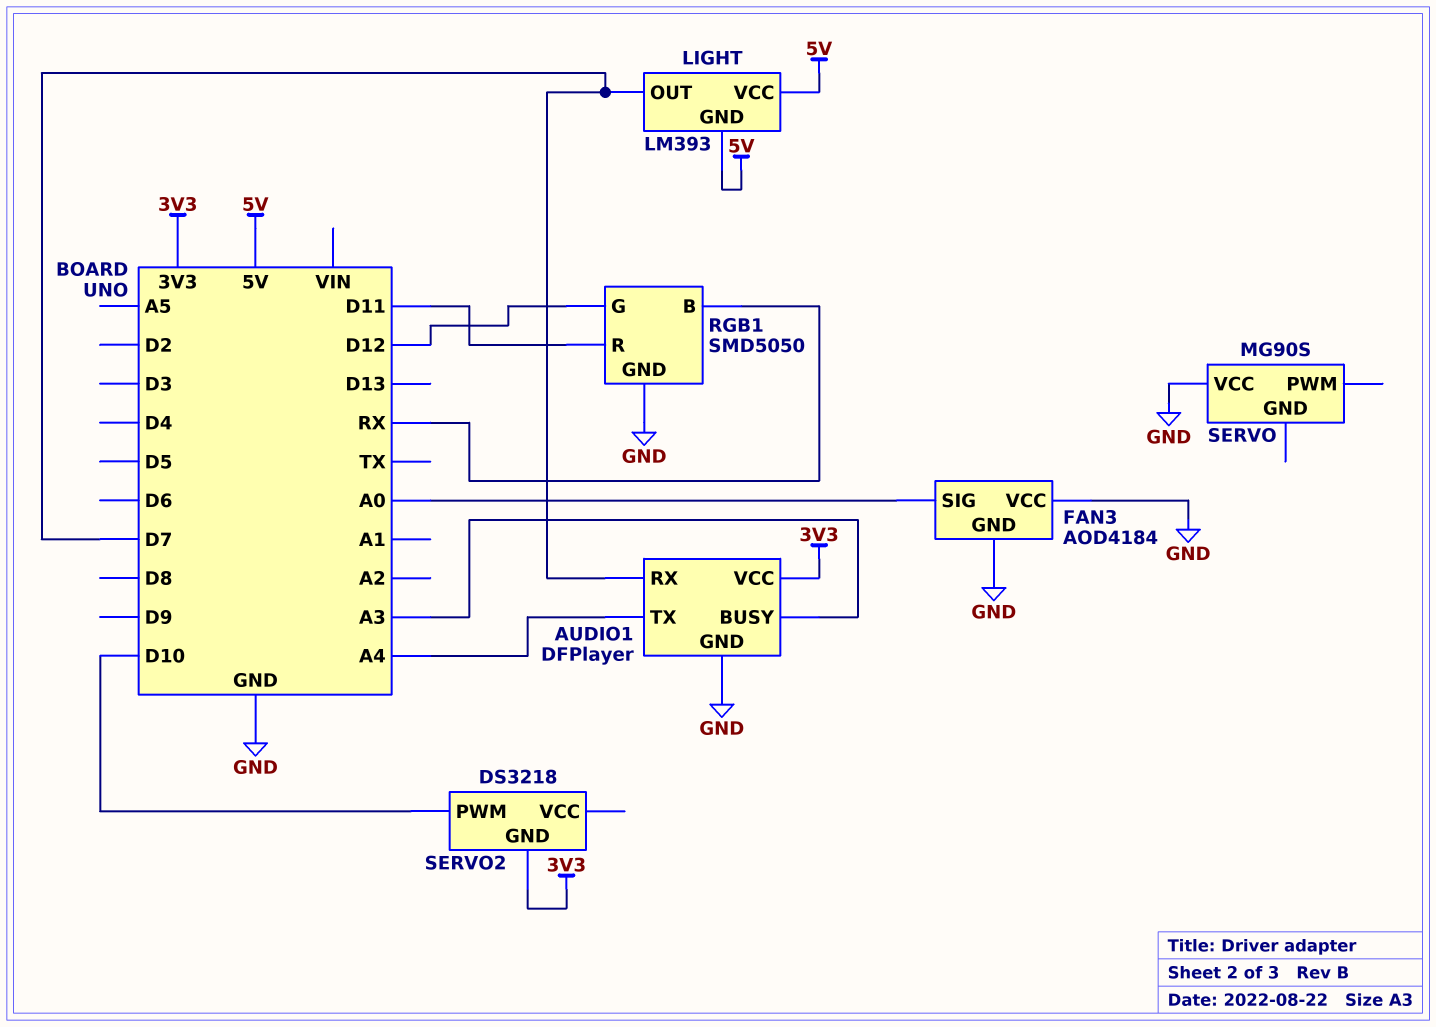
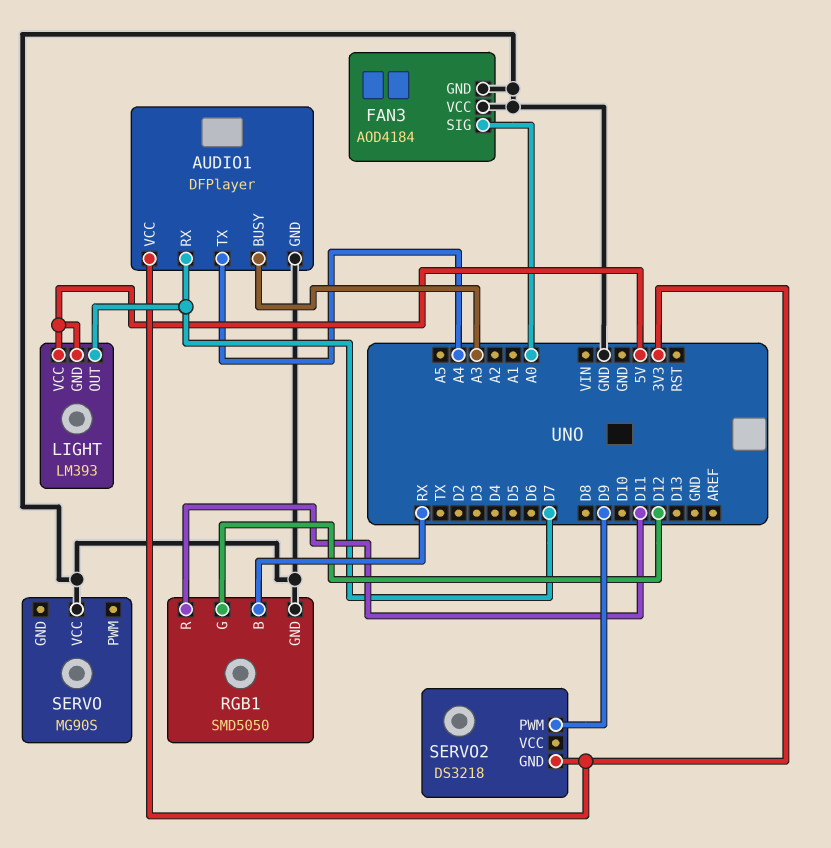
SERVO2 pin PWM: D10 -> D9

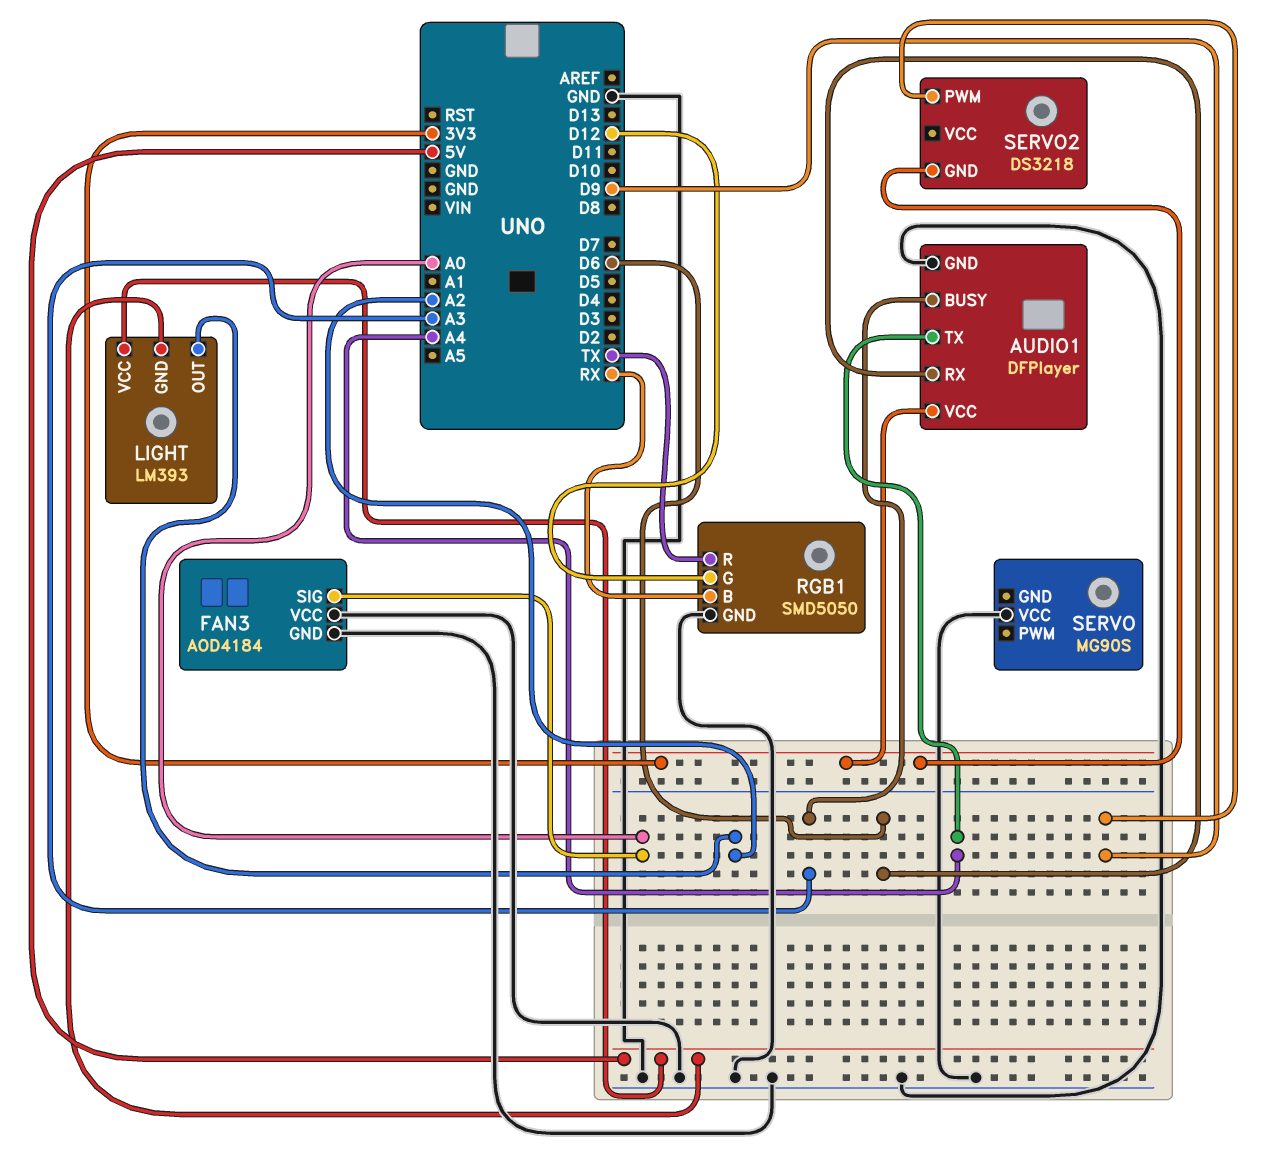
AUDIO1 pin RX: D7 -> D6
LIGHT pin OUT: D7 -> A2
RGB1 pin R: D11 -> TX

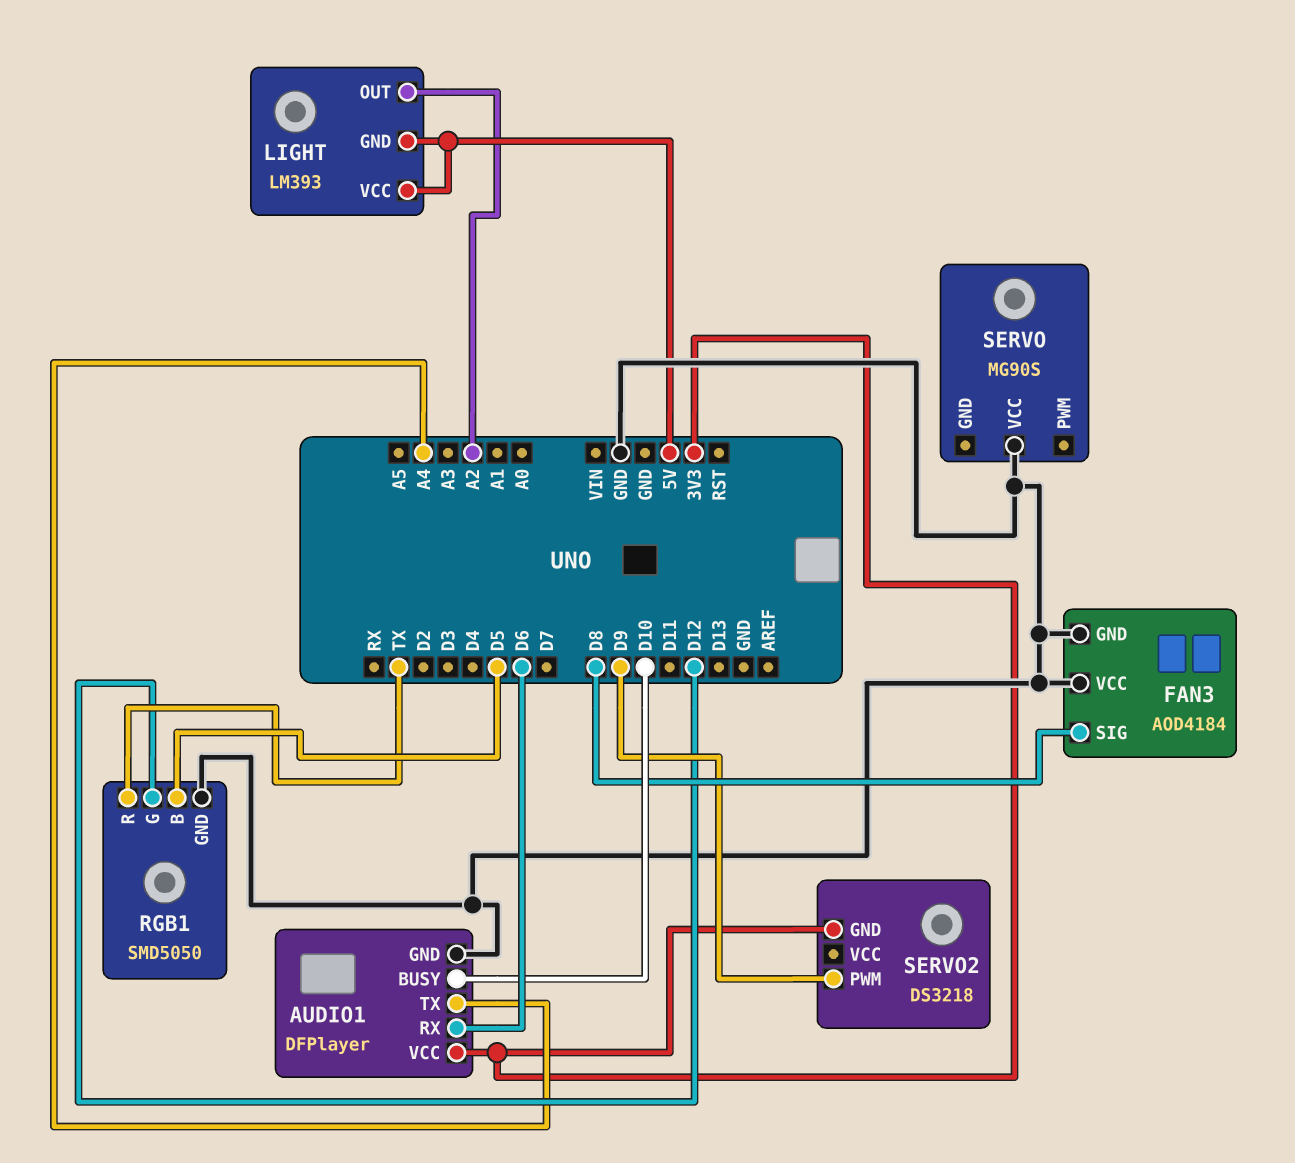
AUDIO1 pin BUSY: A3 -> D10
FAN3 pin SIG: A0 -> D8
RGB1 pin B: RX -> D5

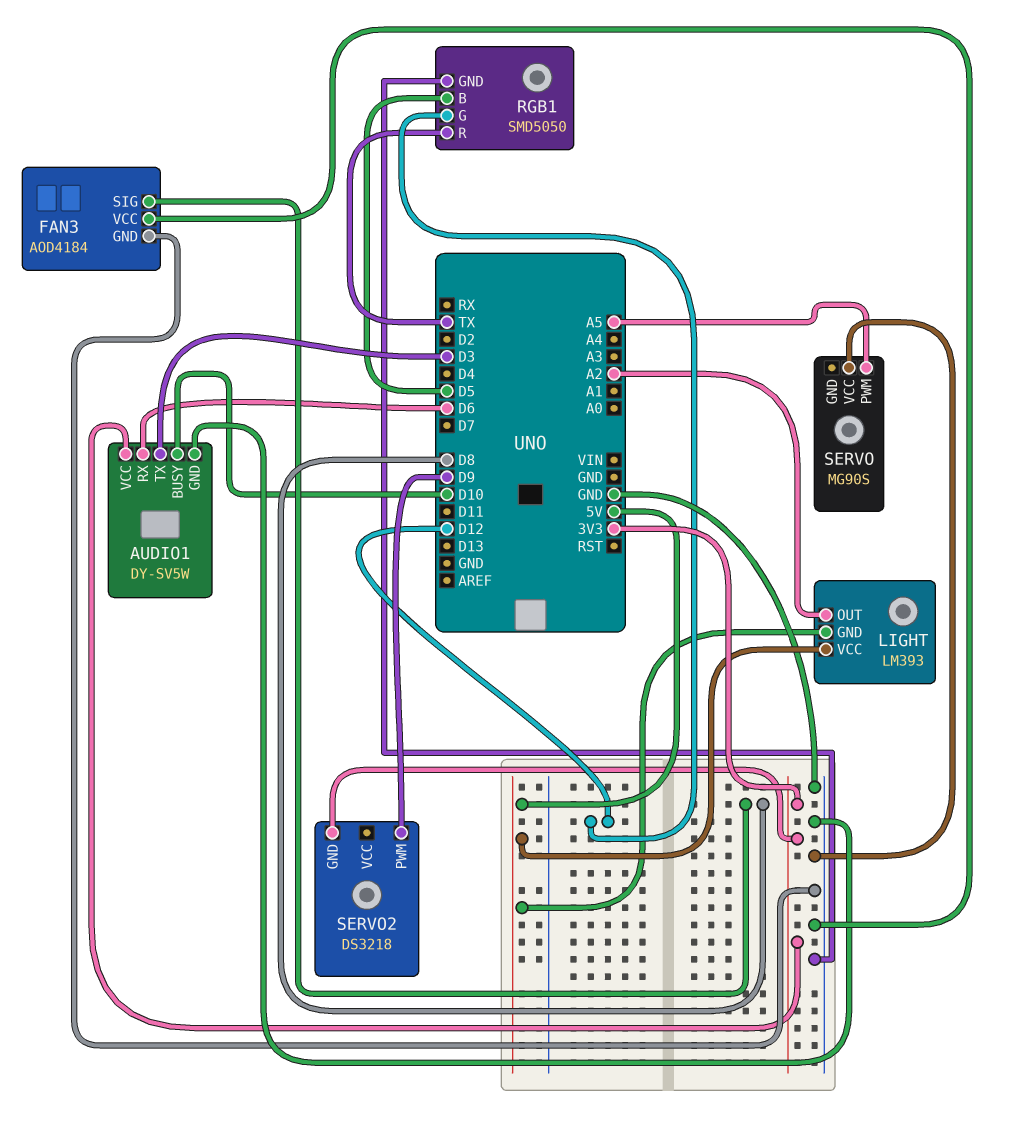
AUDIO1: DFPlayer -> DY-SV5W
AUDIO1 pin TX: A4 -> D3
SERVO pin PWM: none -> A5

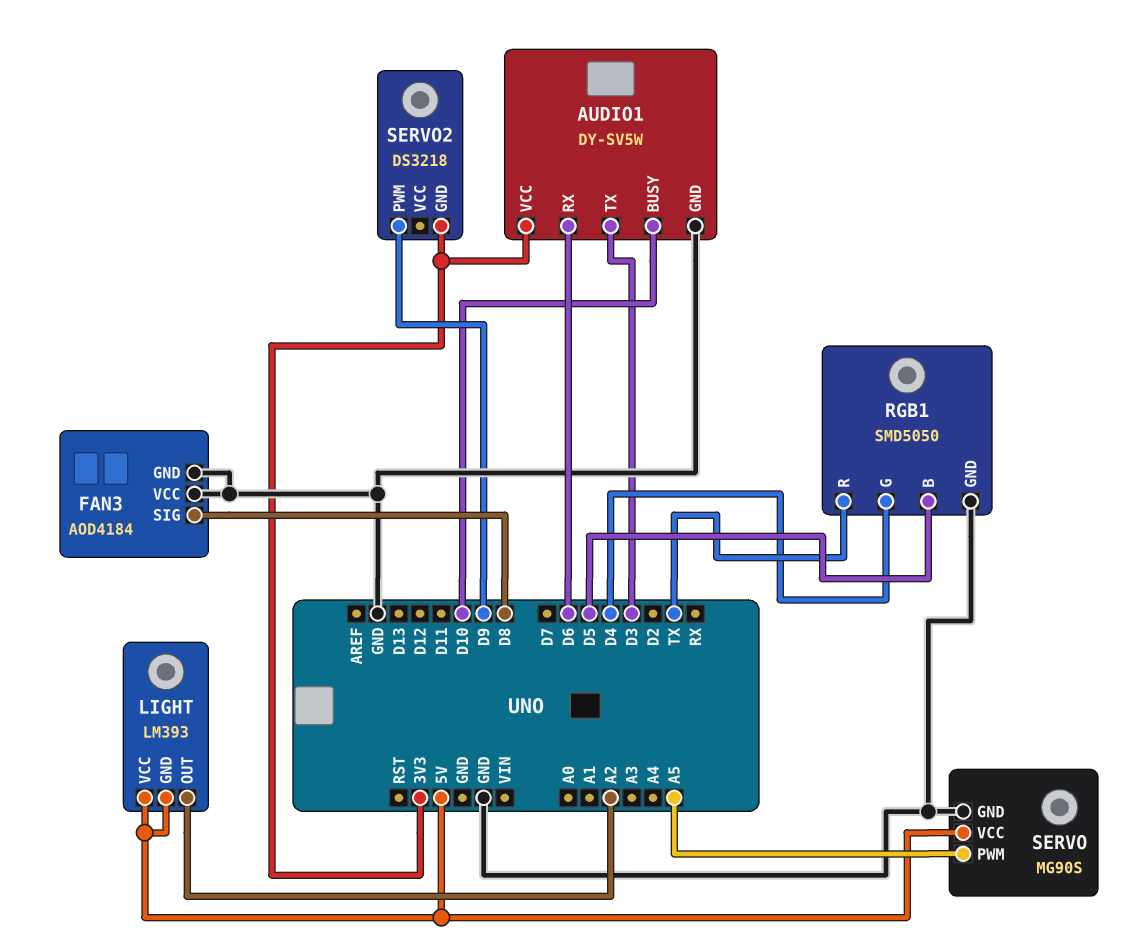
RGB1 pin G: D12 -> D4
SERVO pin GND: none -> GND
SERVO pin VCC: GND -> 5V

